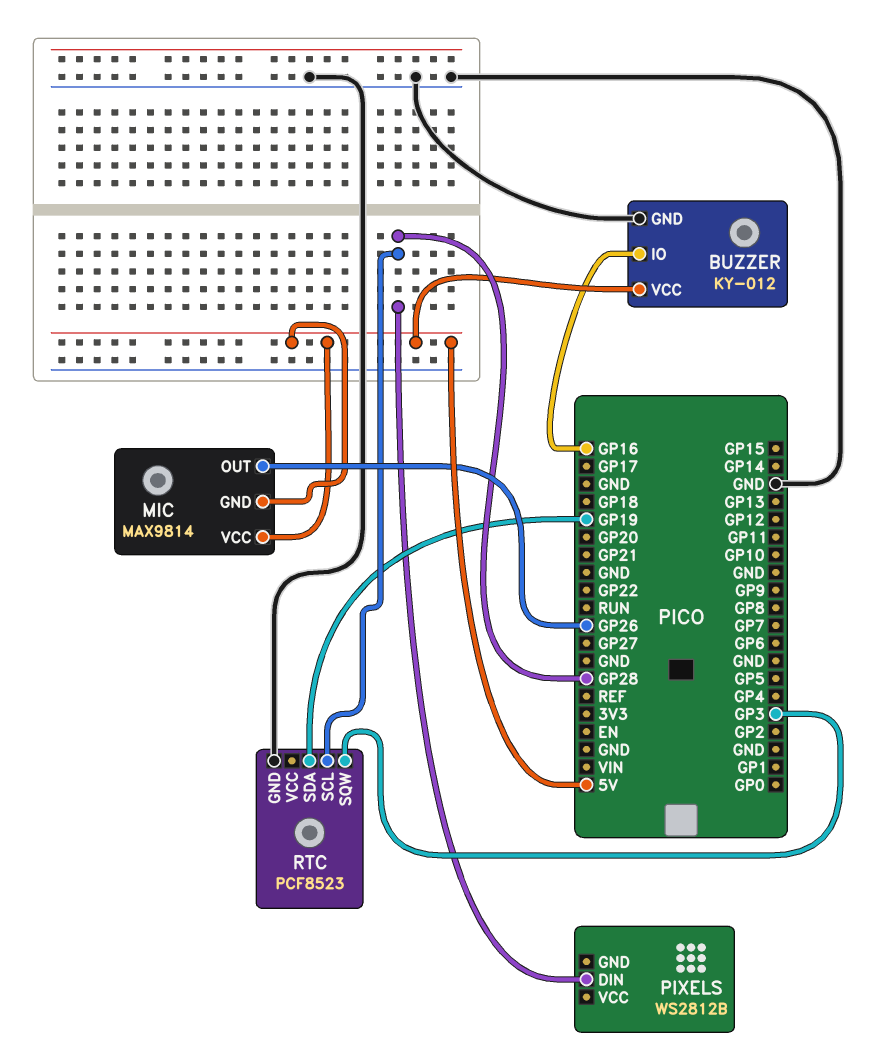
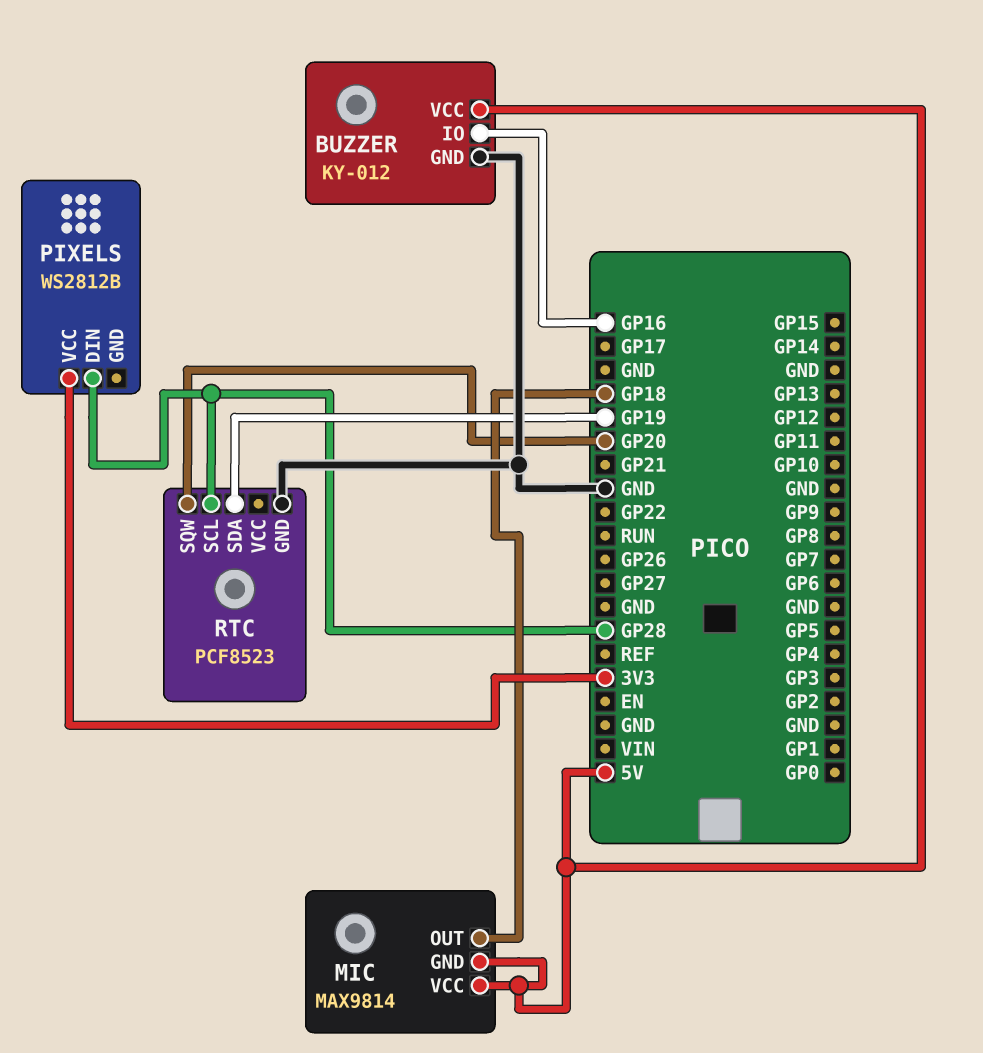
MIC pin OUT: GP26 -> GP18
PIXELS pin VCC: none -> 3V3
RTC pin SQW: GP3 -> GP20

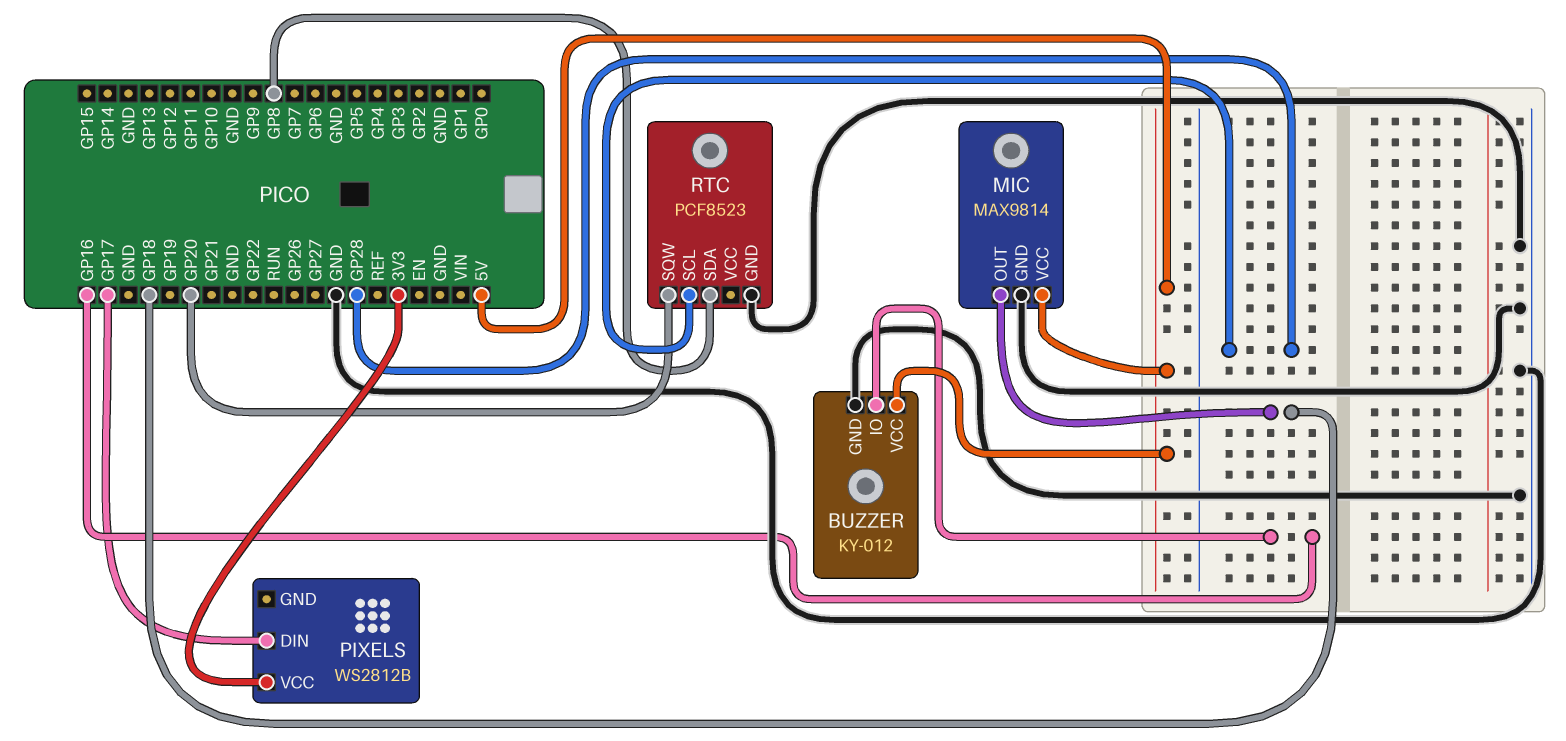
MIC pin GND: 5V -> GND
PIXELS pin DIN: GP28 -> GP17
RTC pin SDA: GP19 -> GP8

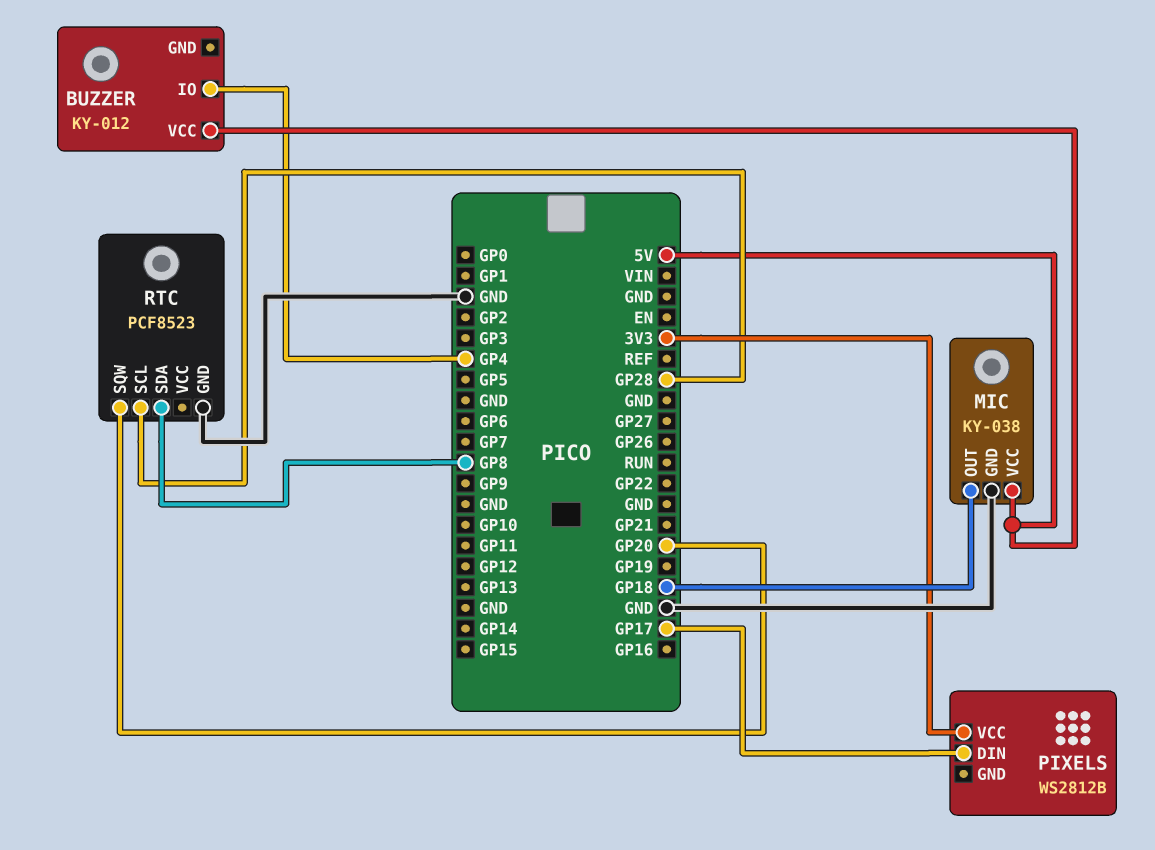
BUZZER pin GND: GND -> none
BUZZER pin IO: GP16 -> GP4
MIC: MAX9814 -> KY-038

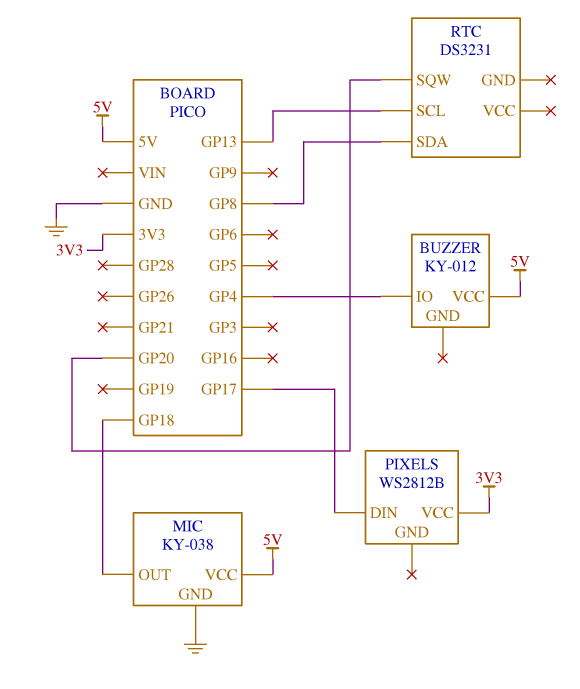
RTC: PCF8523 -> DS3231
RTC pin GND: GND -> none
RTC pin SCL: GP28 -> GP13

